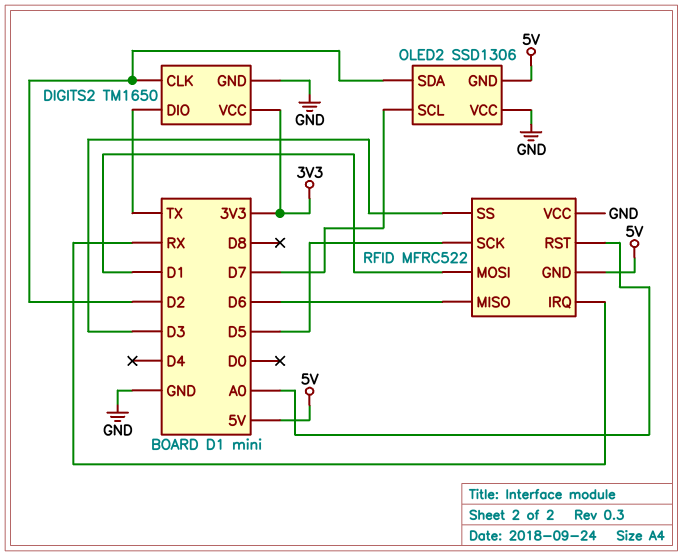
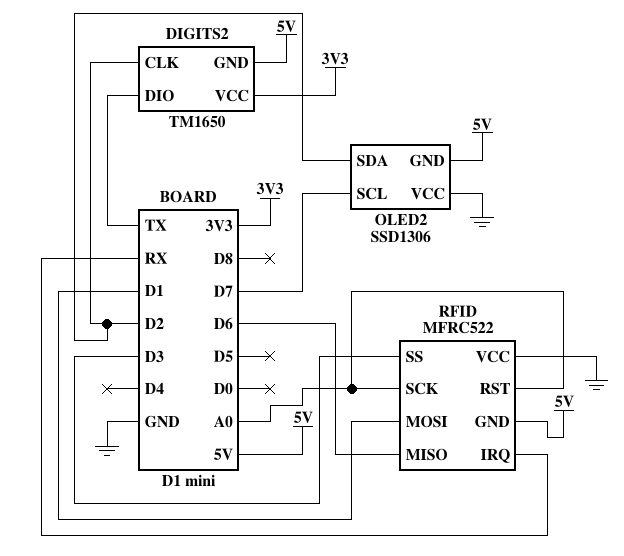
DIGITS2 pin GND: GND -> 5V
RFID pin SCK: D5 -> A0

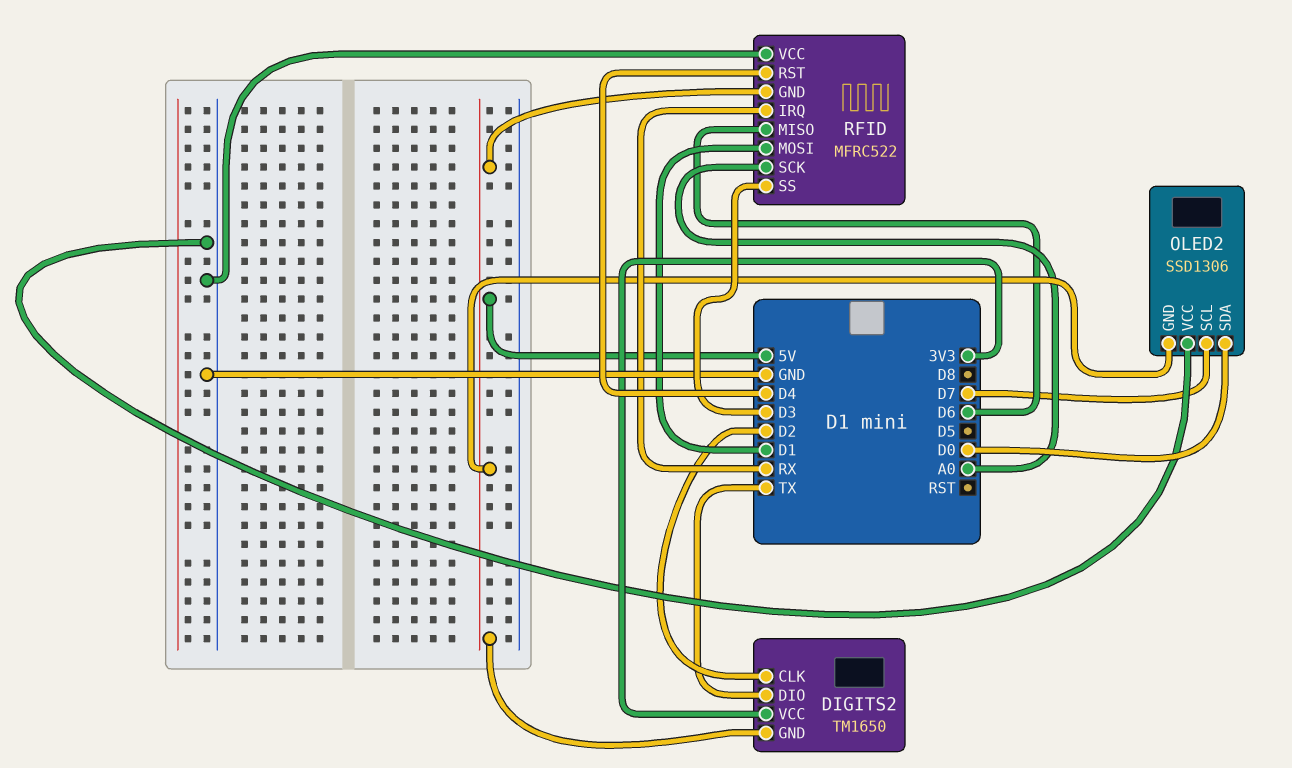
OLED2 pin SDA: D2 -> D0
RFID pin RST: A0 -> D4

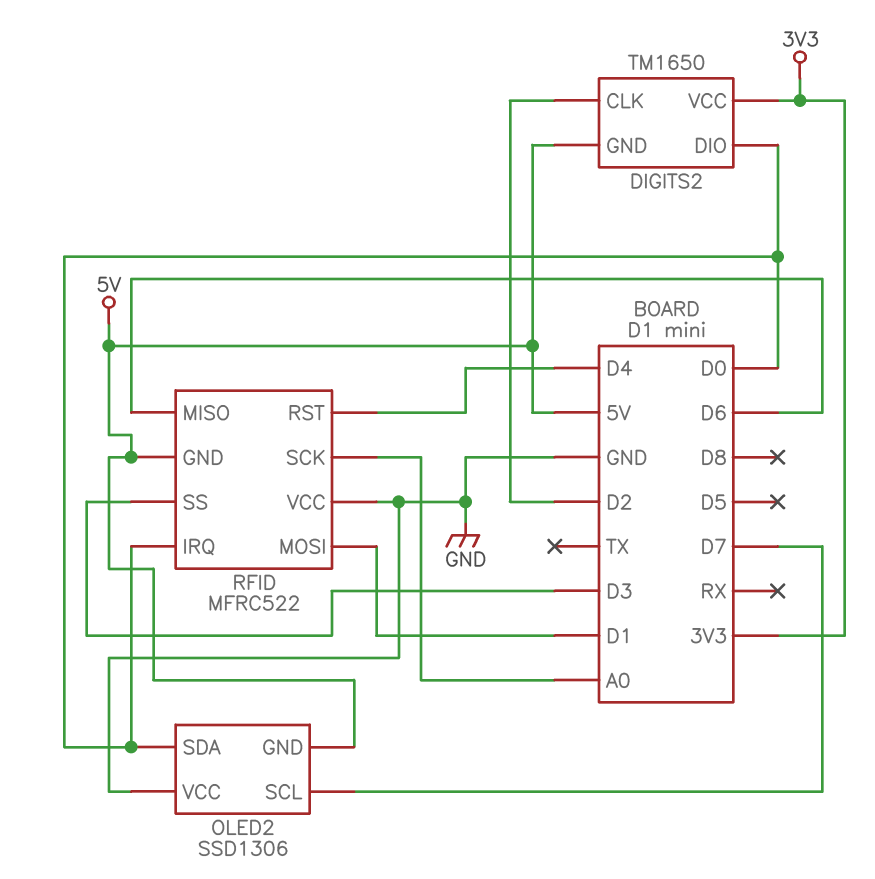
DIGITS2 pin DIO: TX -> D0
RFID pin IRQ: RX -> D0

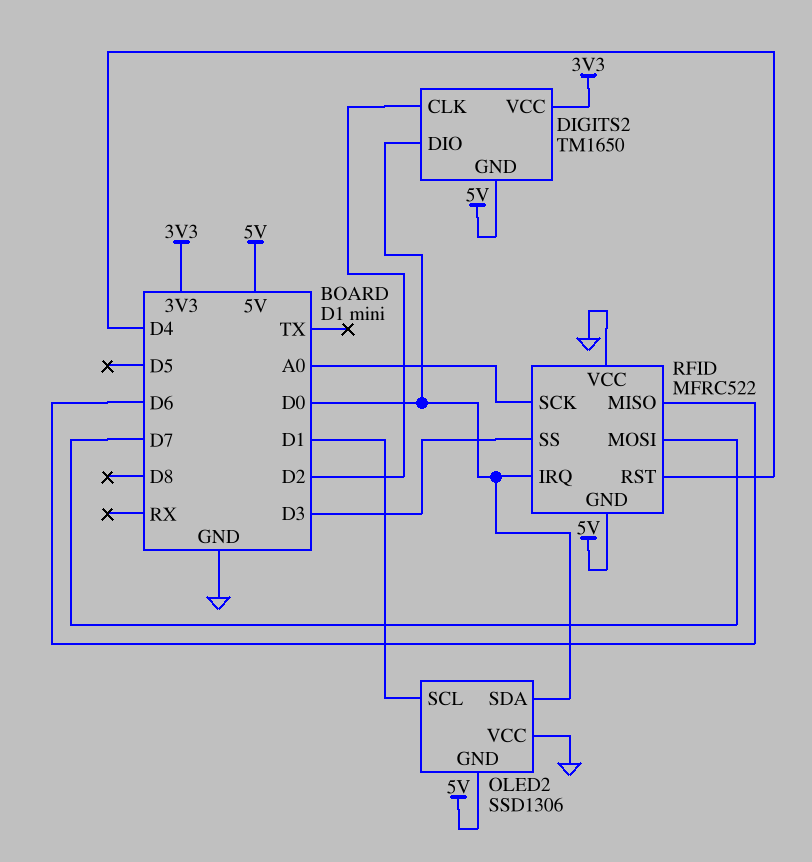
OLED2 pin SCL: D7 -> D1
RFID pin MOSI: D1 -> D7

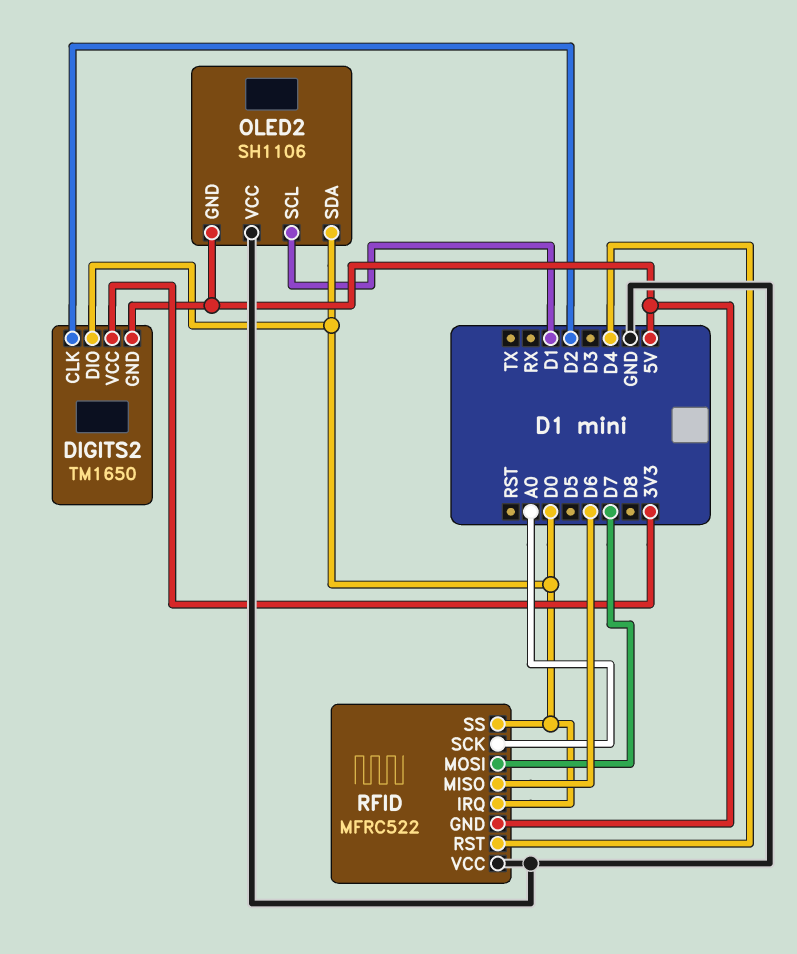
OLED2: SSD1306 -> SH1106
RFID pin SS: D3 -> D0

